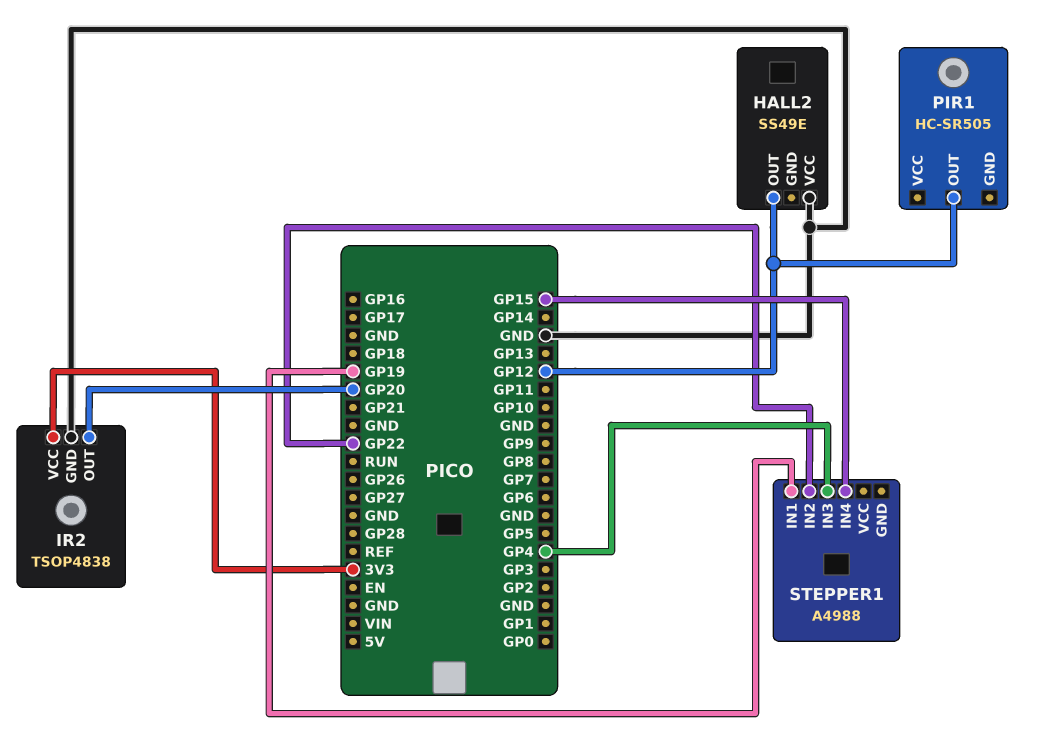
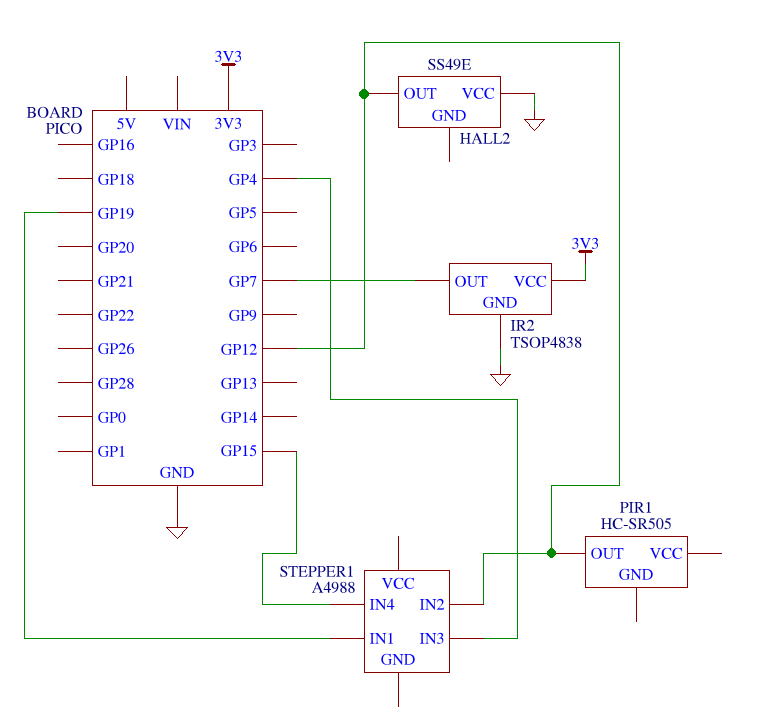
IR2 pin OUT: GP20 -> GP7
STEPPER1 pin IN2: GP22 -> GP12

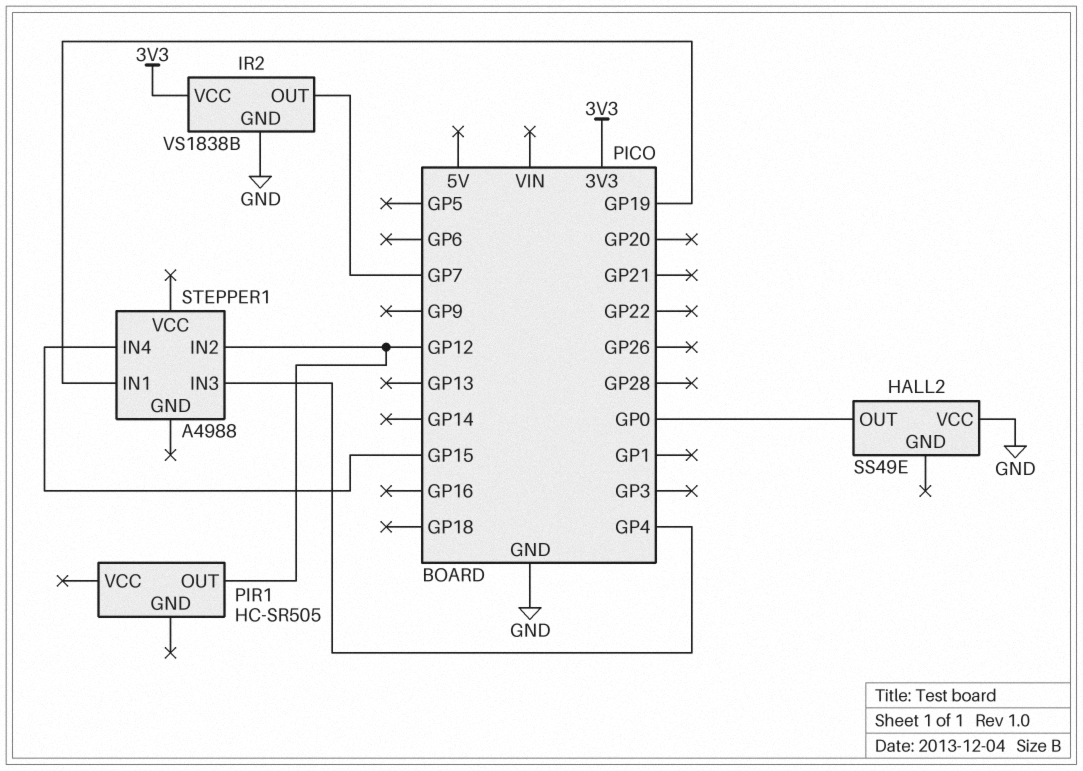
HALL2 pin OUT: GP12 -> GP0
IR2: TSOP4838 -> VS1838B

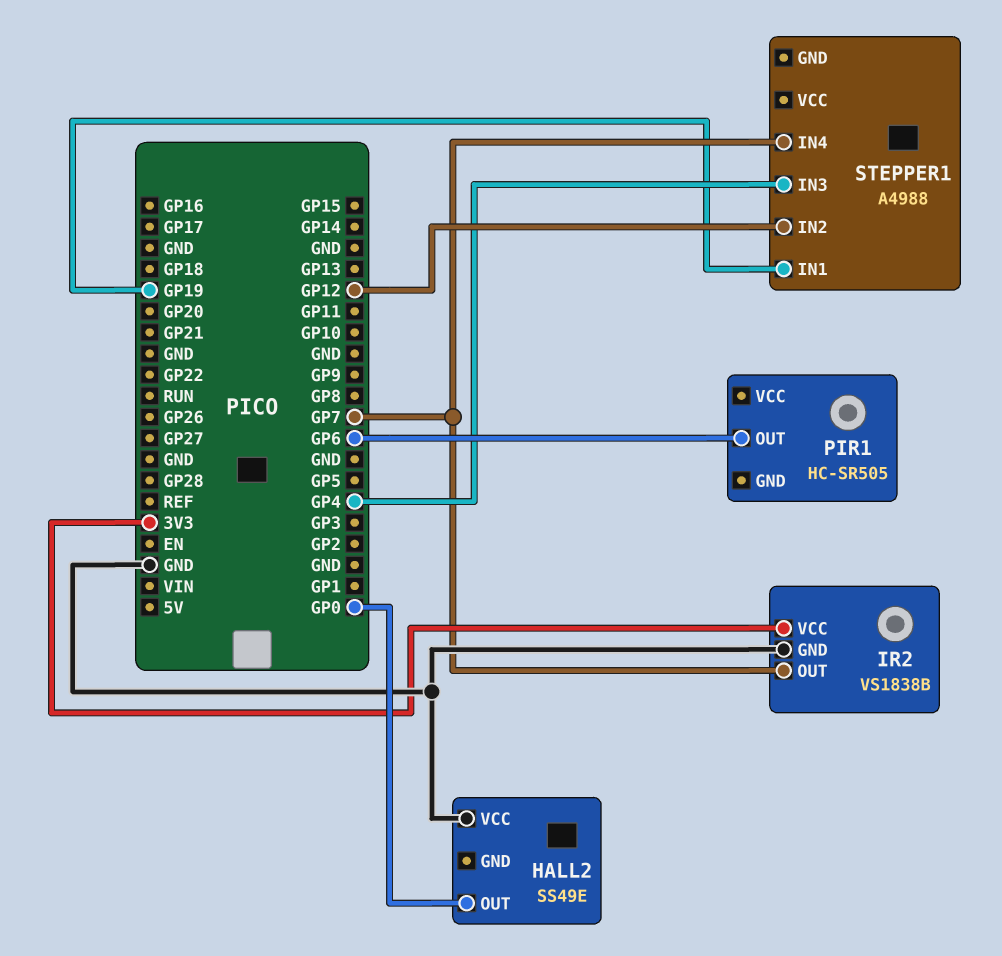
PIR1 pin OUT: GP12 -> GP6
STEPPER1 pin IN4: GP15 -> GP7

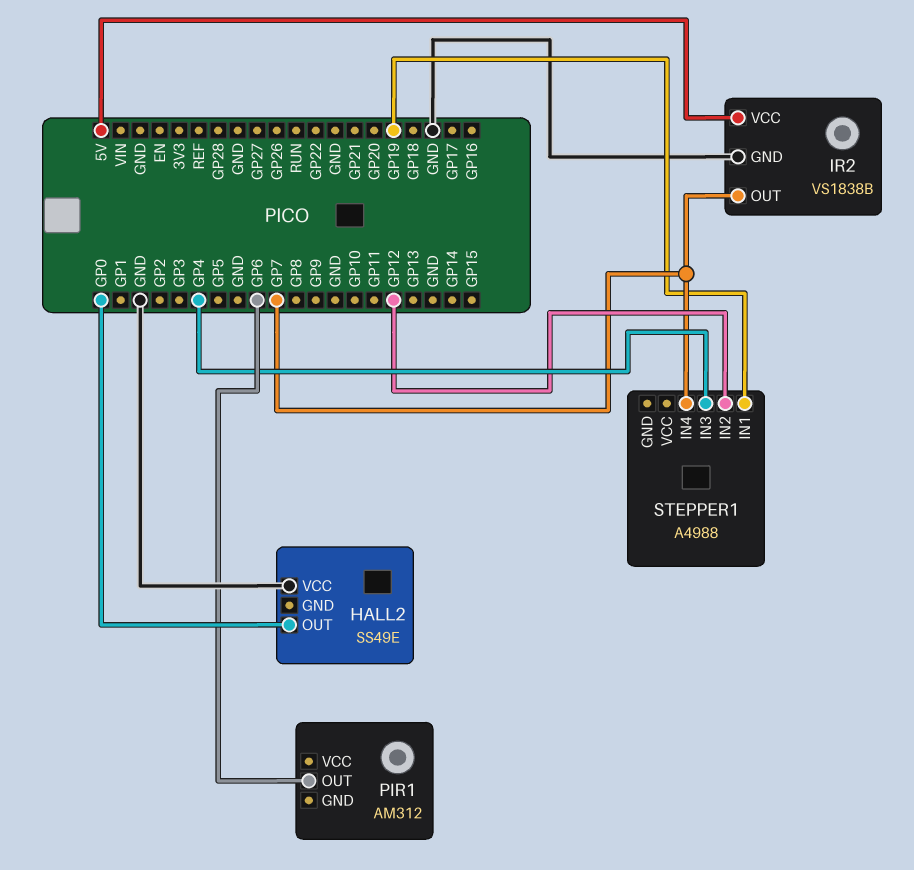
IR2 pin VCC: 3V3 -> 5V
PIR1: HC-SR505 -> AM312

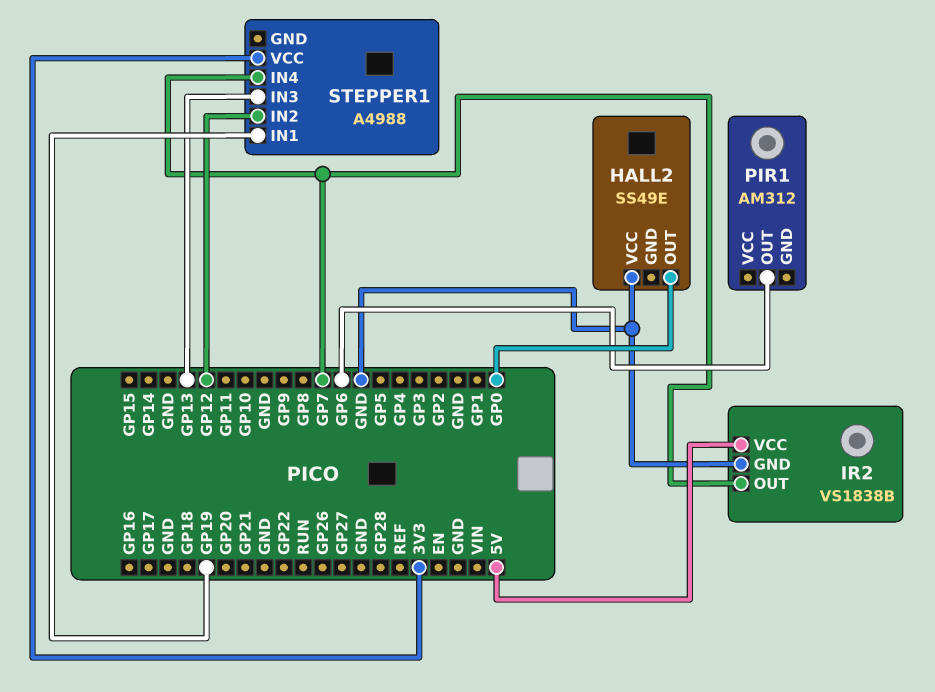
STEPPER1 pin IN3: GP4 -> GP13
STEPPER1 pin VCC: none -> 3V3

